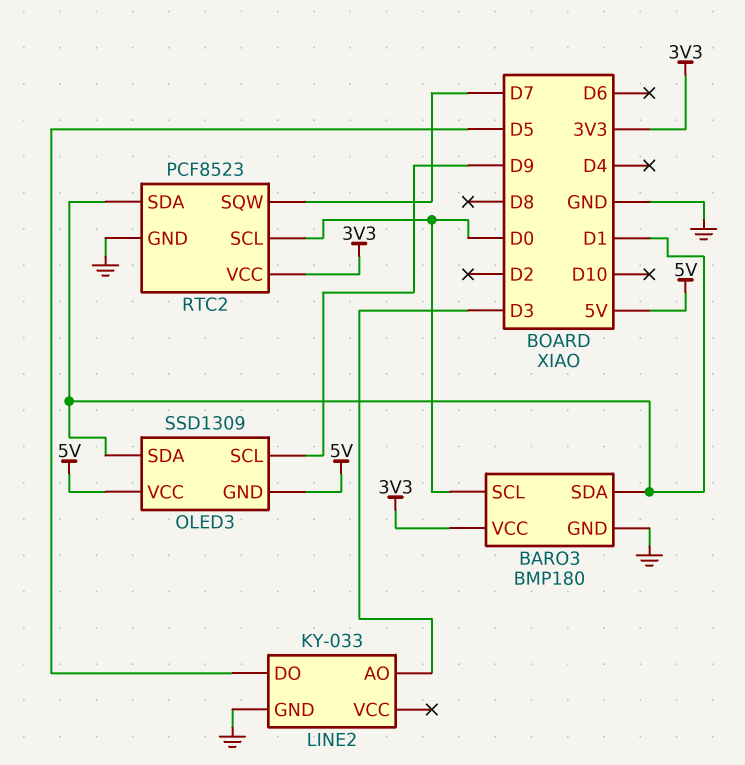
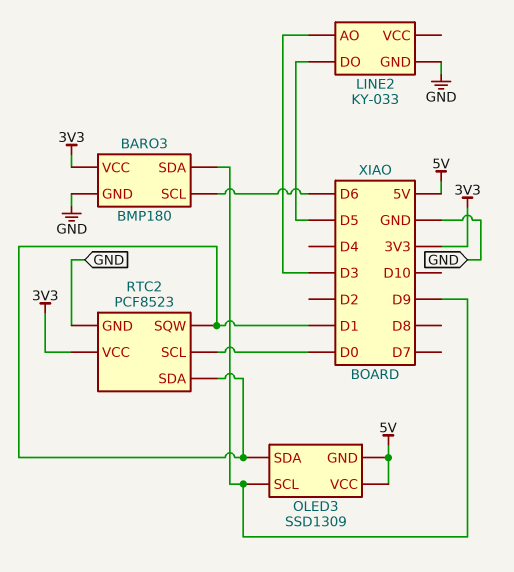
BARO3 pin SCL: D0 -> D6
BARO3 pin SDA: D1 -> D9
RTC2 pin SQW: D7 -> D1

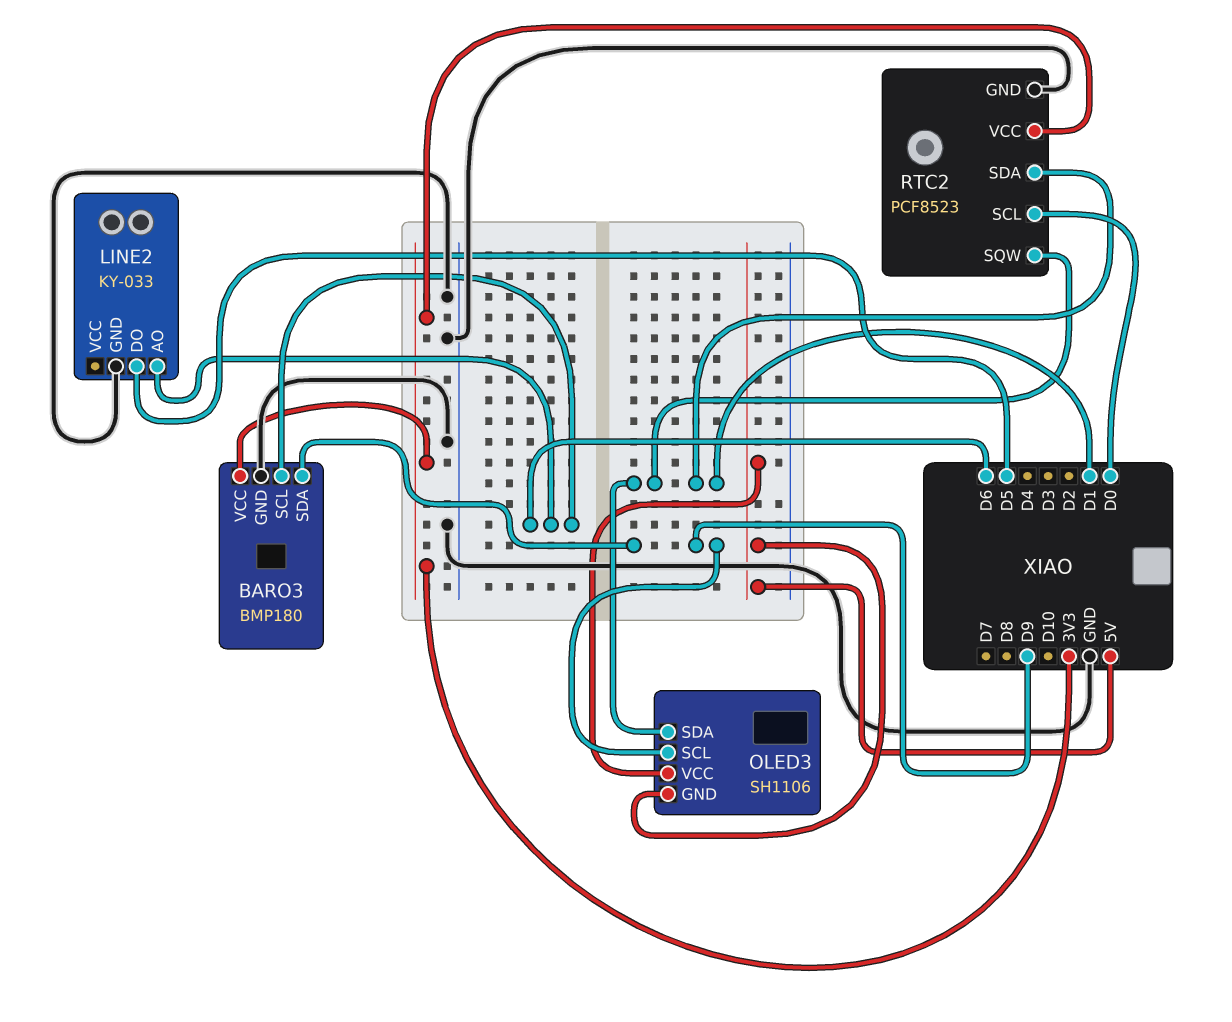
LINE2 pin AO: D3 -> D6
OLED3: SSD1309 -> SH1106

